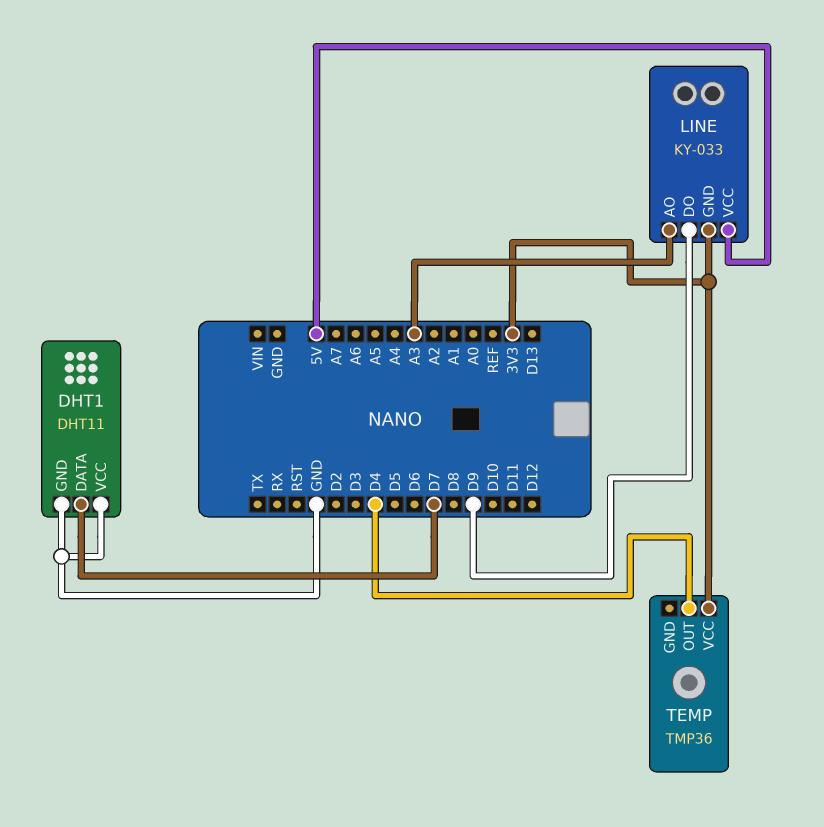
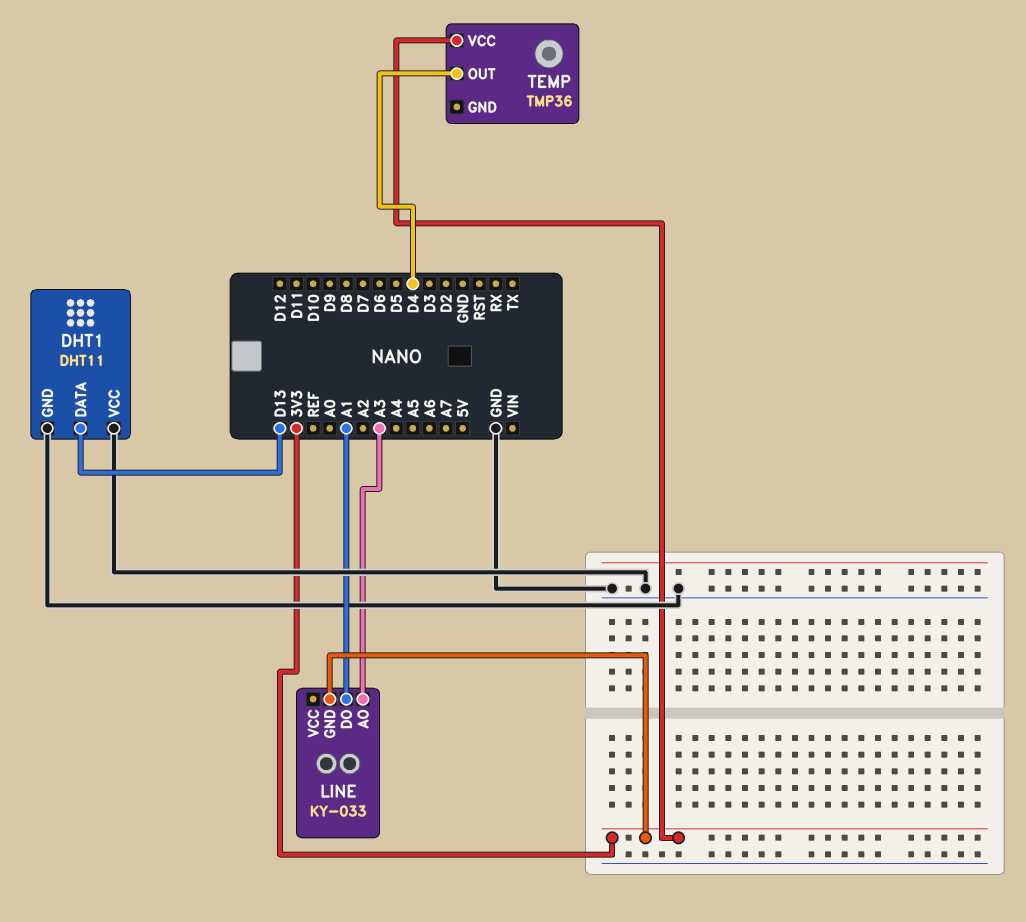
DHT1 pin DATA: D7 -> D13
LINE pin DO: D9 -> A1
LINE pin VCC: 5V -> none

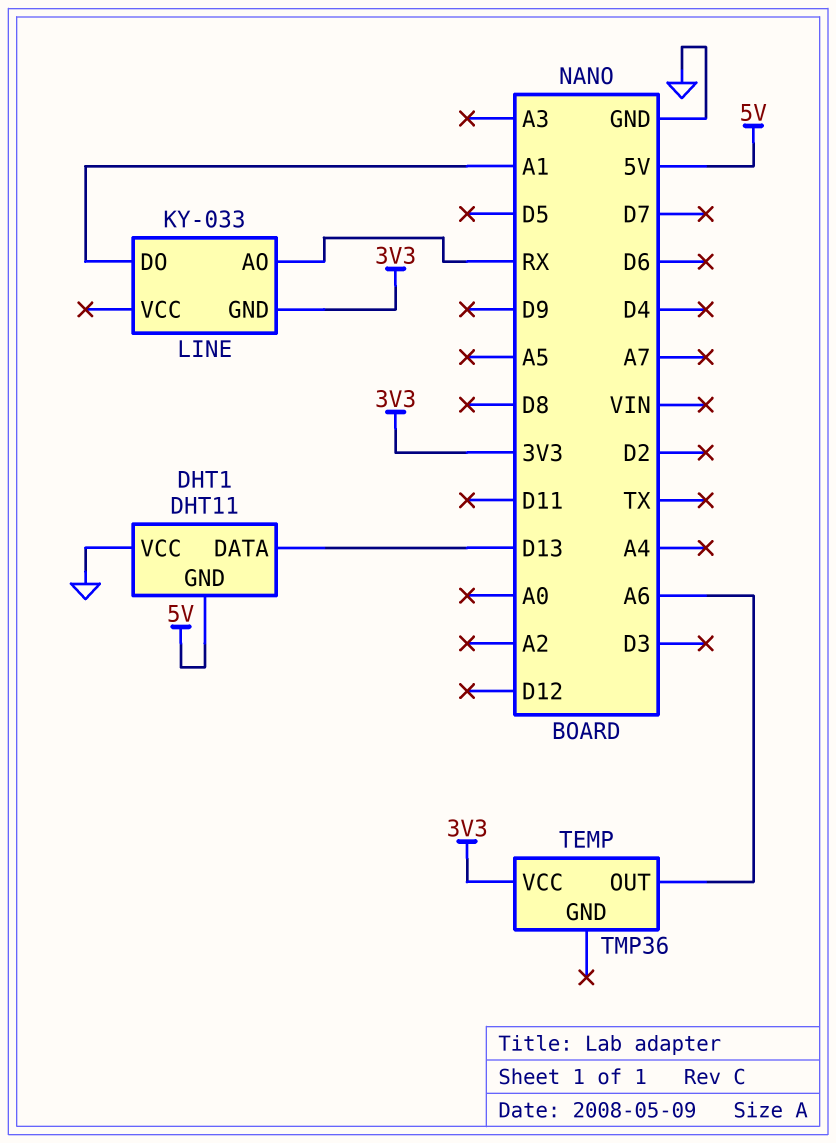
DHT1 pin GND: GND -> 5V
LINE pin AO: A3 -> RX
TEMP pin OUT: D4 -> A6

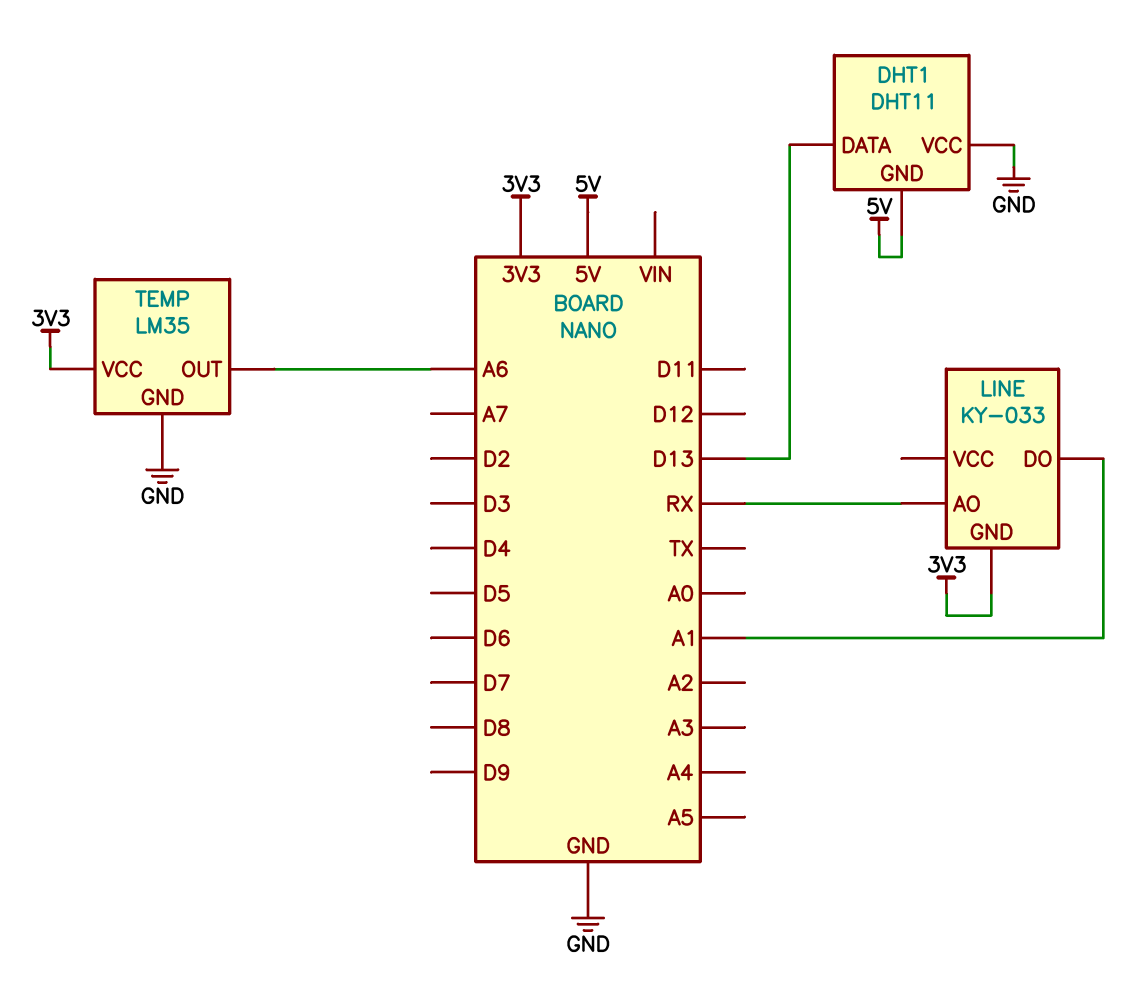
TEMP: TMP36 -> LM35
TEMP pin GND: none -> GND

